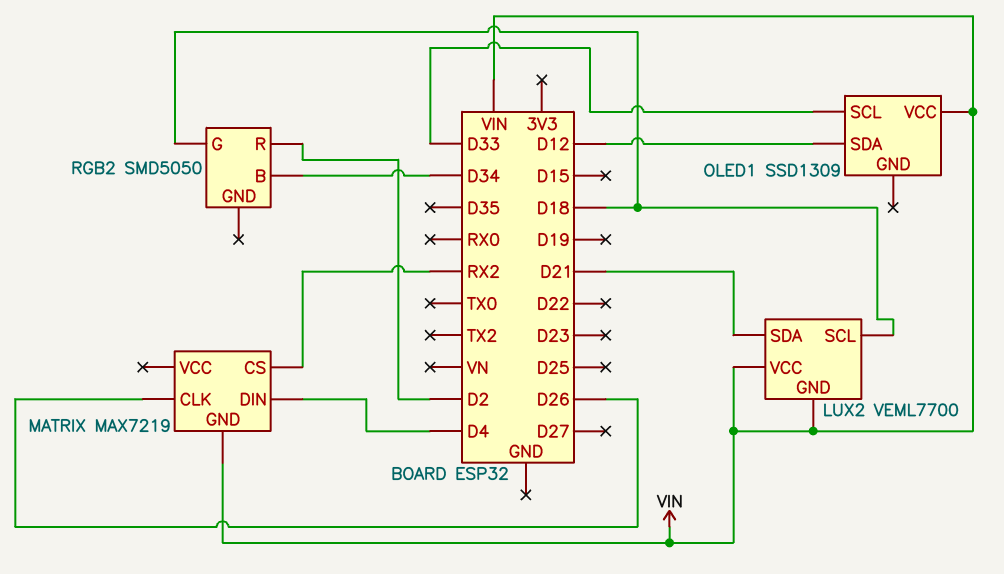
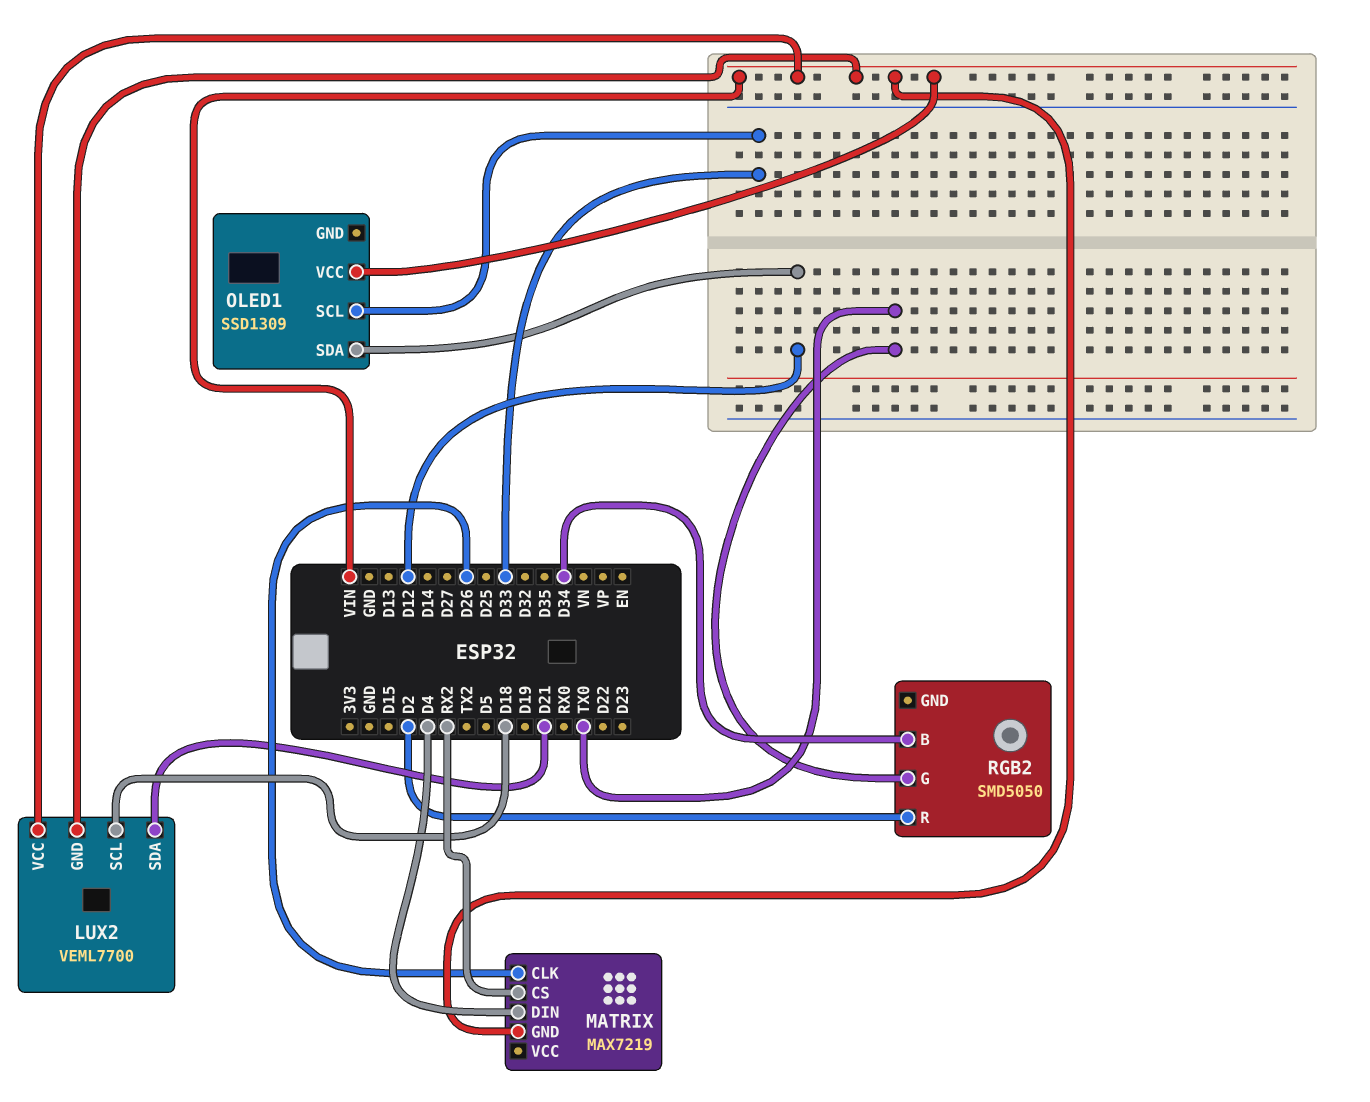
RGB2 pin G: D18 -> TX0

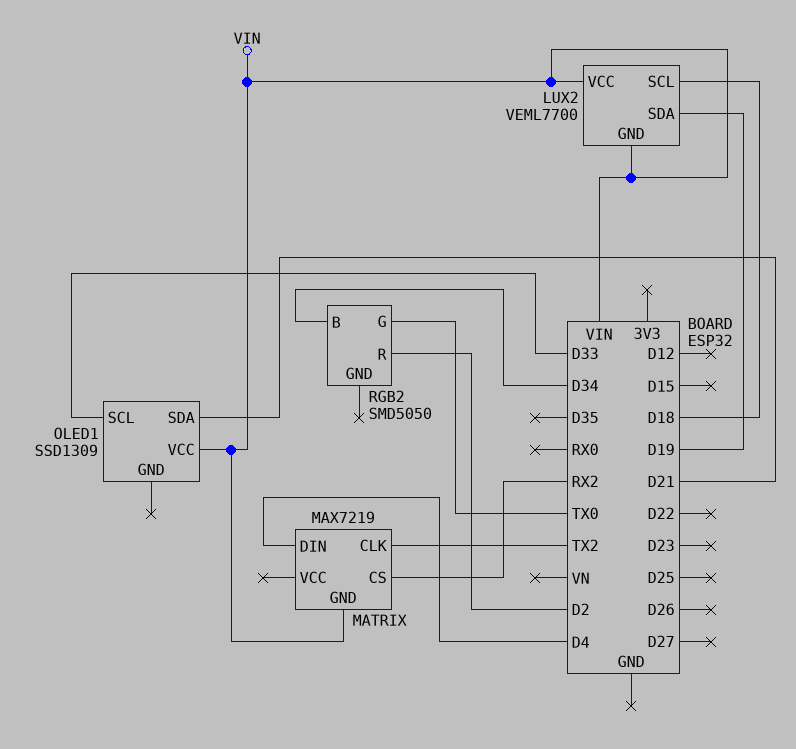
LUX2 pin SDA: D21 -> D19
MATRIX pin CLK: D26 -> TX2
OLED1 pin SDA: D12 -> D21

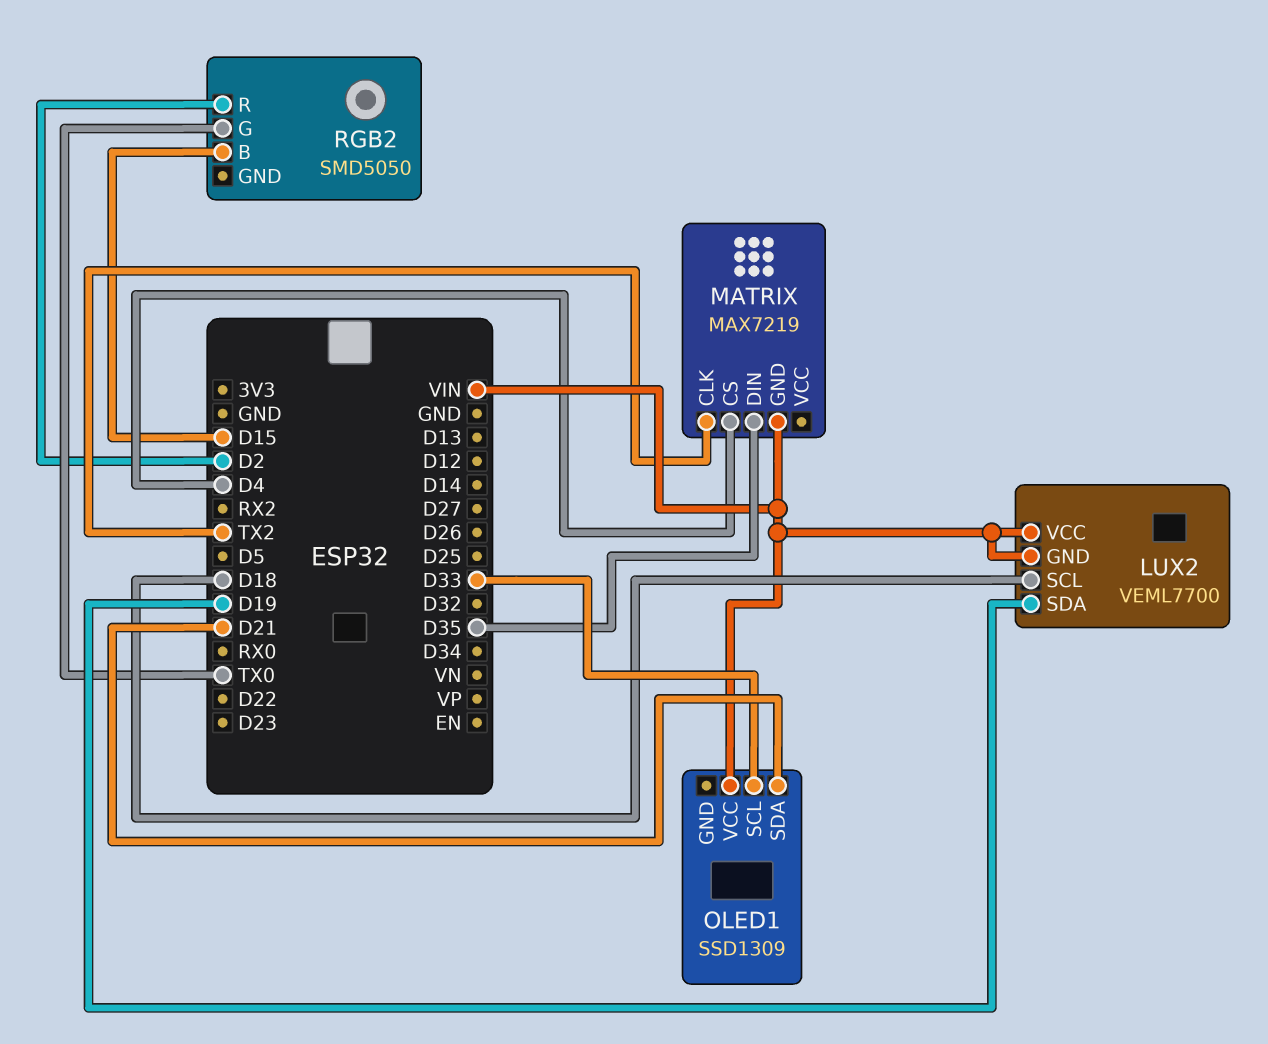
MATRIX pin CS: RX2 -> D4
MATRIX pin DIN: D4 -> D35
RGB2 pin B: D34 -> D15

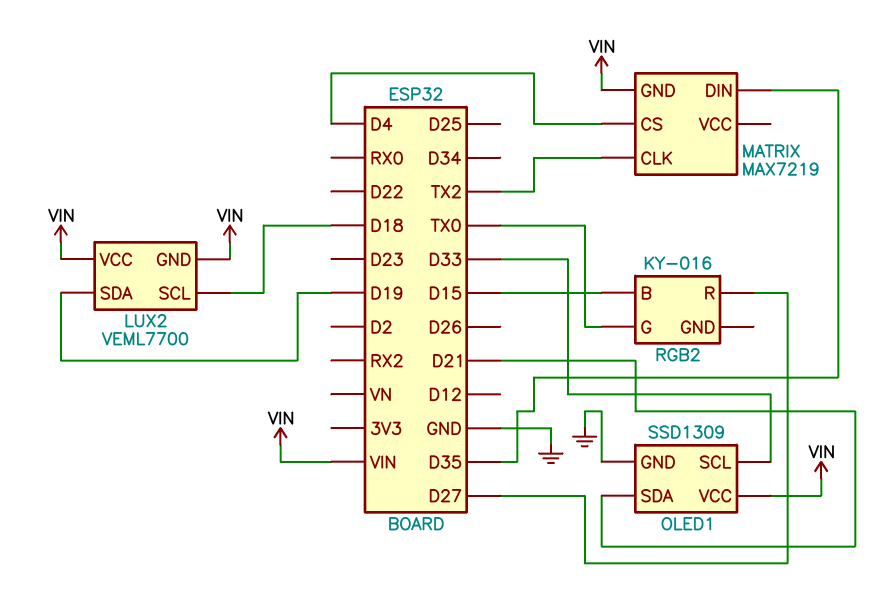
OLED1 pin GND: none -> GND
RGB2: SMD5050 -> KY-016
RGB2 pin R: D2 -> D27

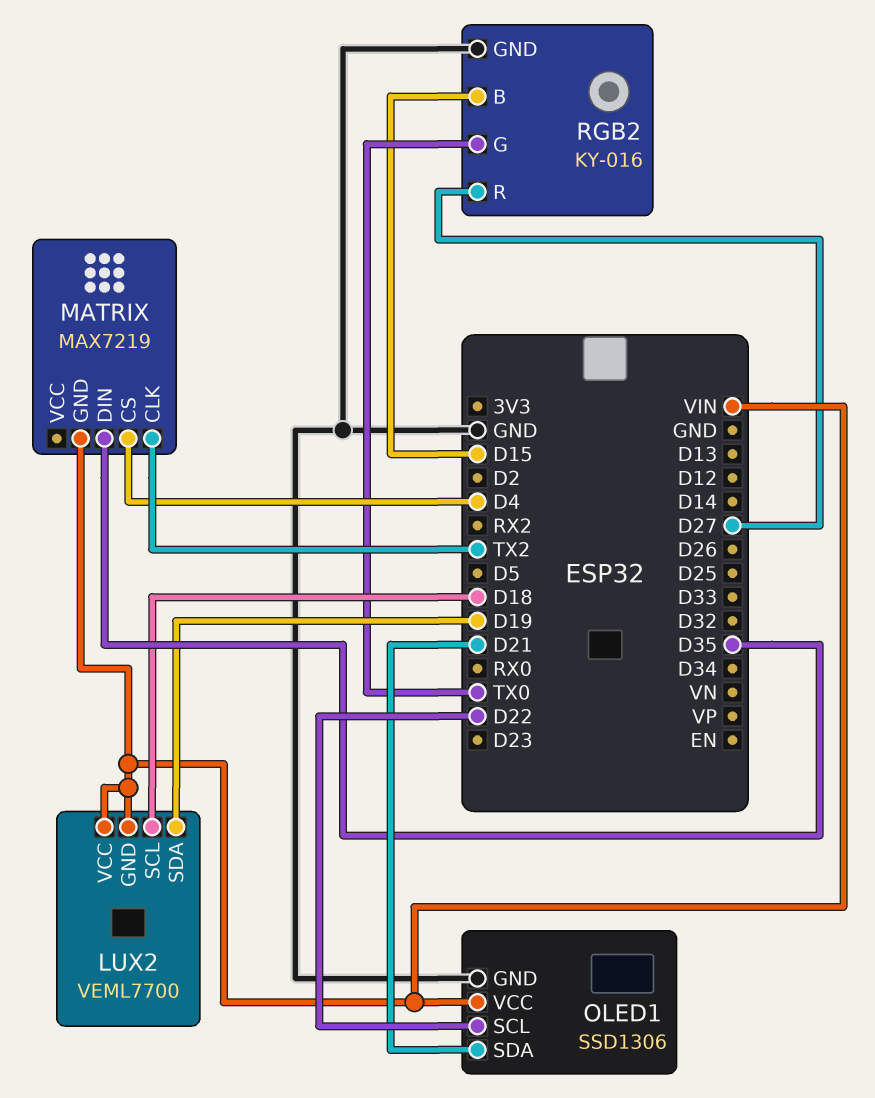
OLED1: SSD1309 -> SSD1306
OLED1 pin SCL: D33 -> D22
RGB2 pin GND: none -> GND

